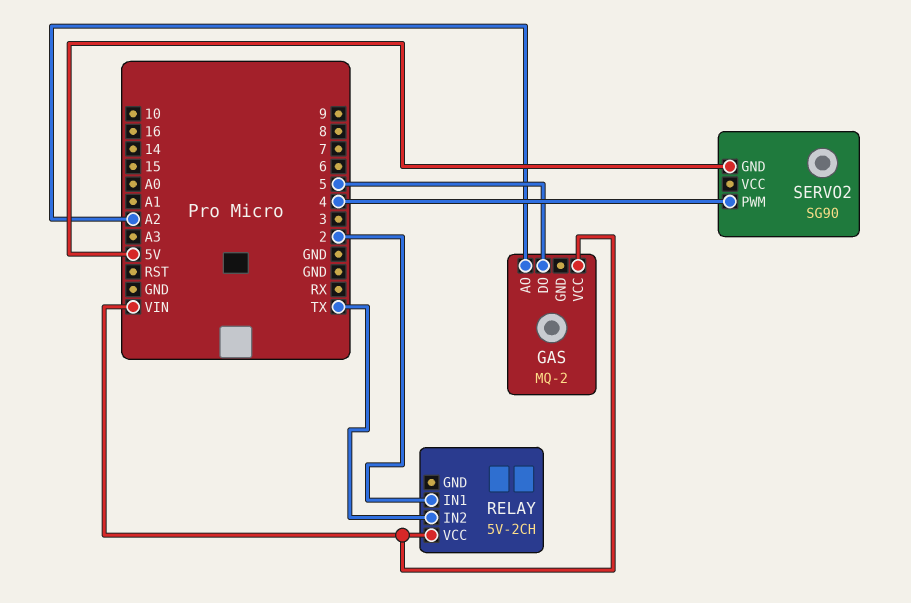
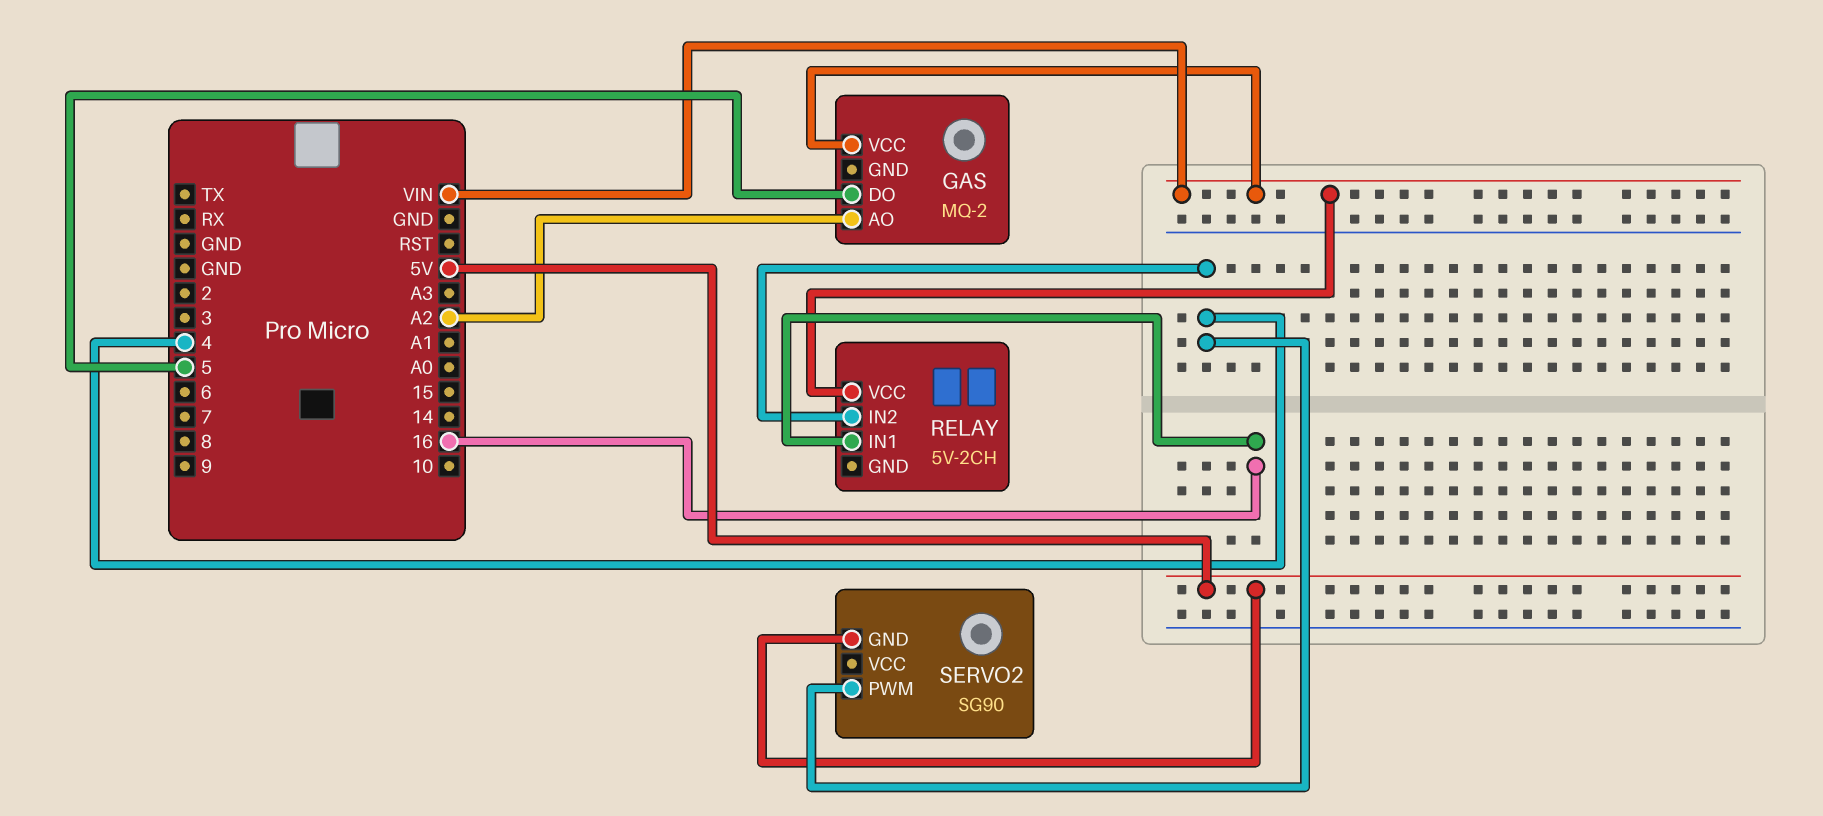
RELAY pin IN1: 2 -> 16
RELAY pin IN2: TX -> 4

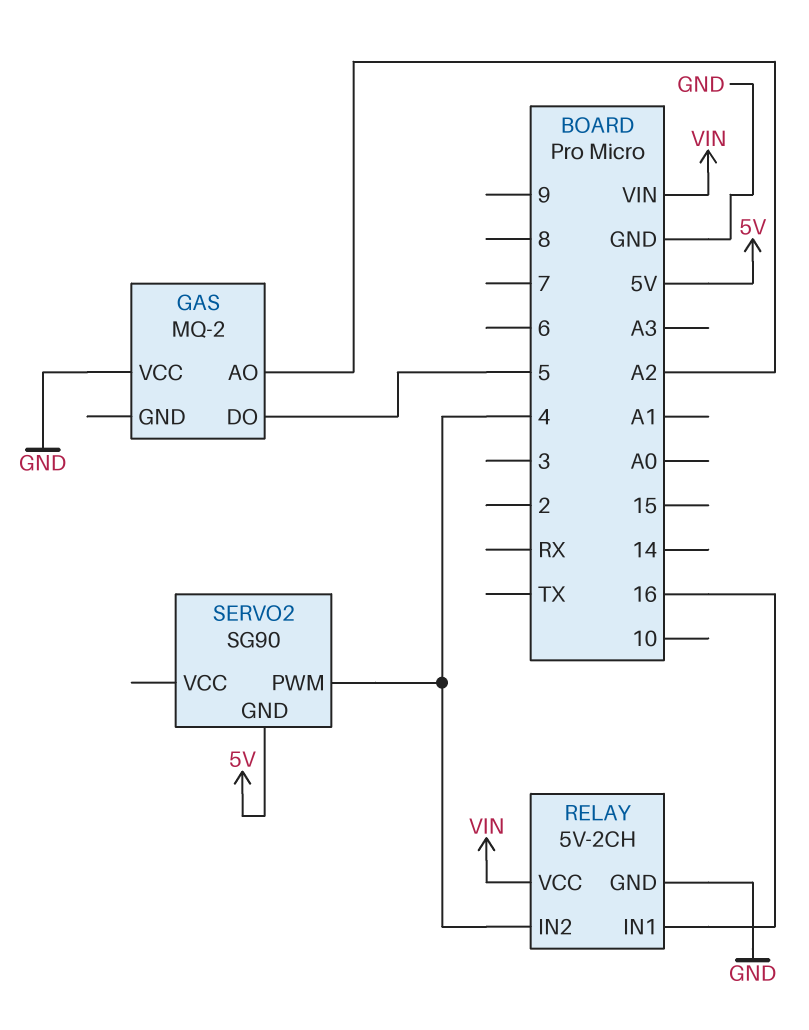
GAS pin VCC: VIN -> GND
RELAY pin GND: none -> GND

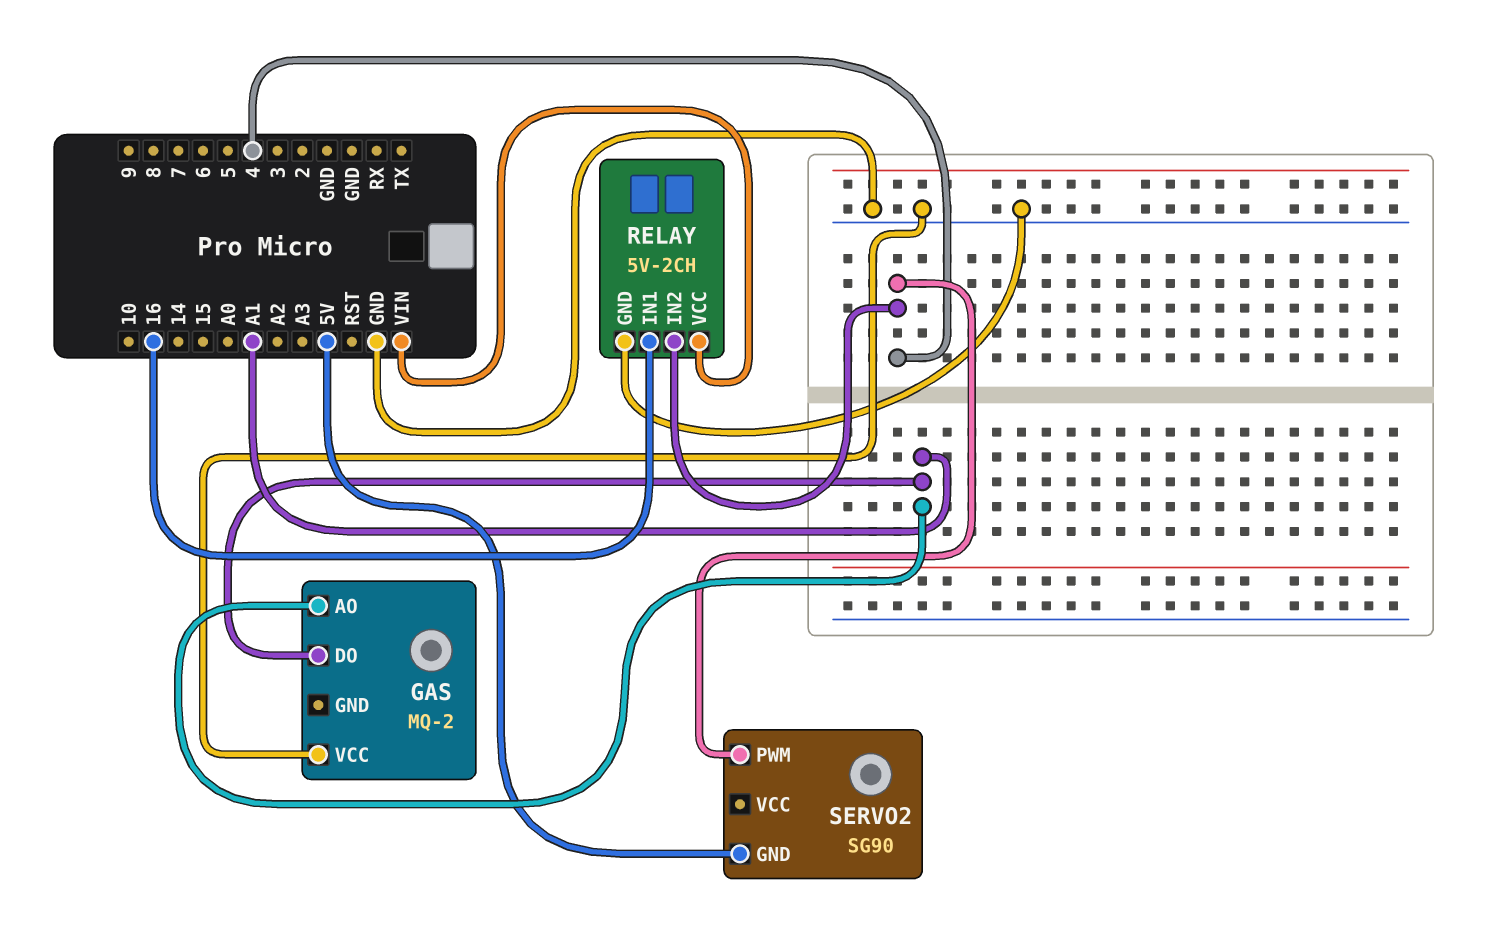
GAS pin AO: A2 -> A1
GAS pin DO: 5 -> A1

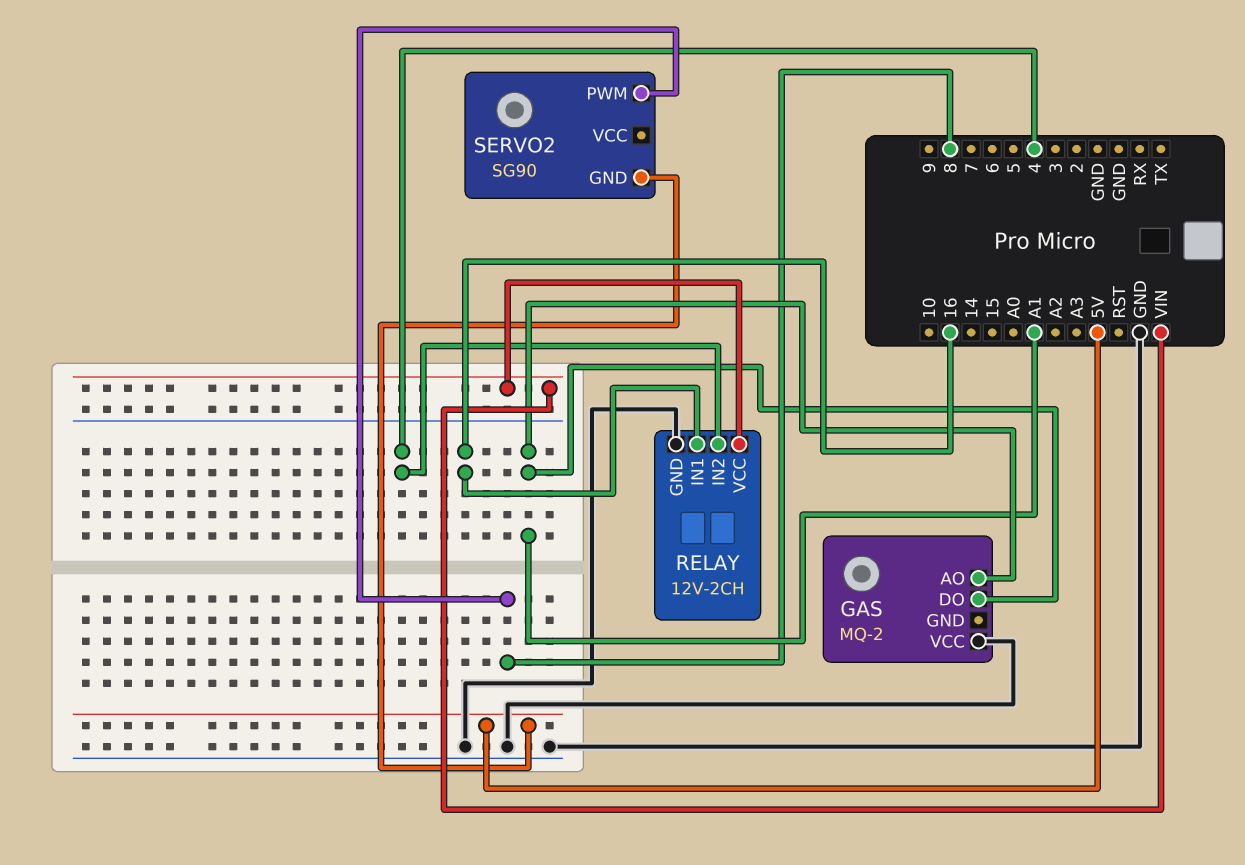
RELAY: 5V-2CH -> 12V-2CH
SERVO2 pin PWM: 4 -> 8

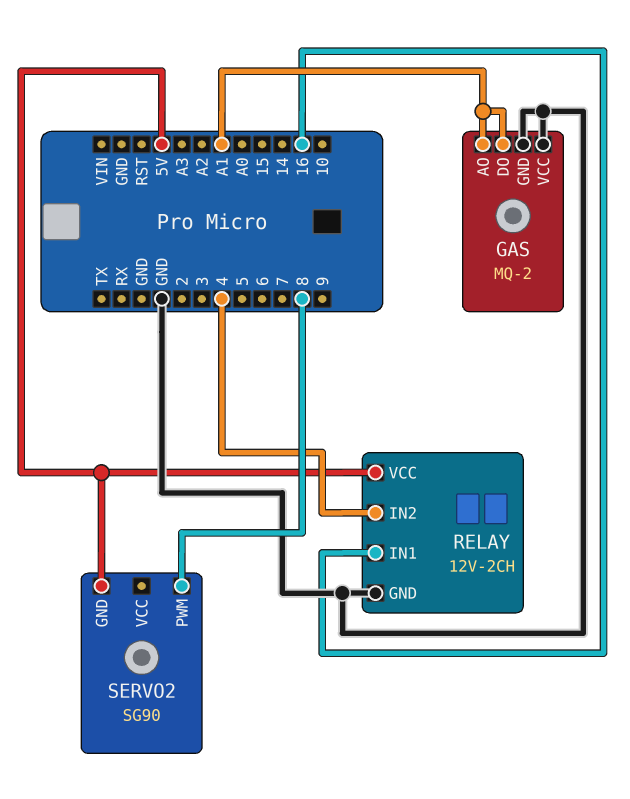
GAS pin GND: none -> GND
RELAY pin VCC: VIN -> 5V

